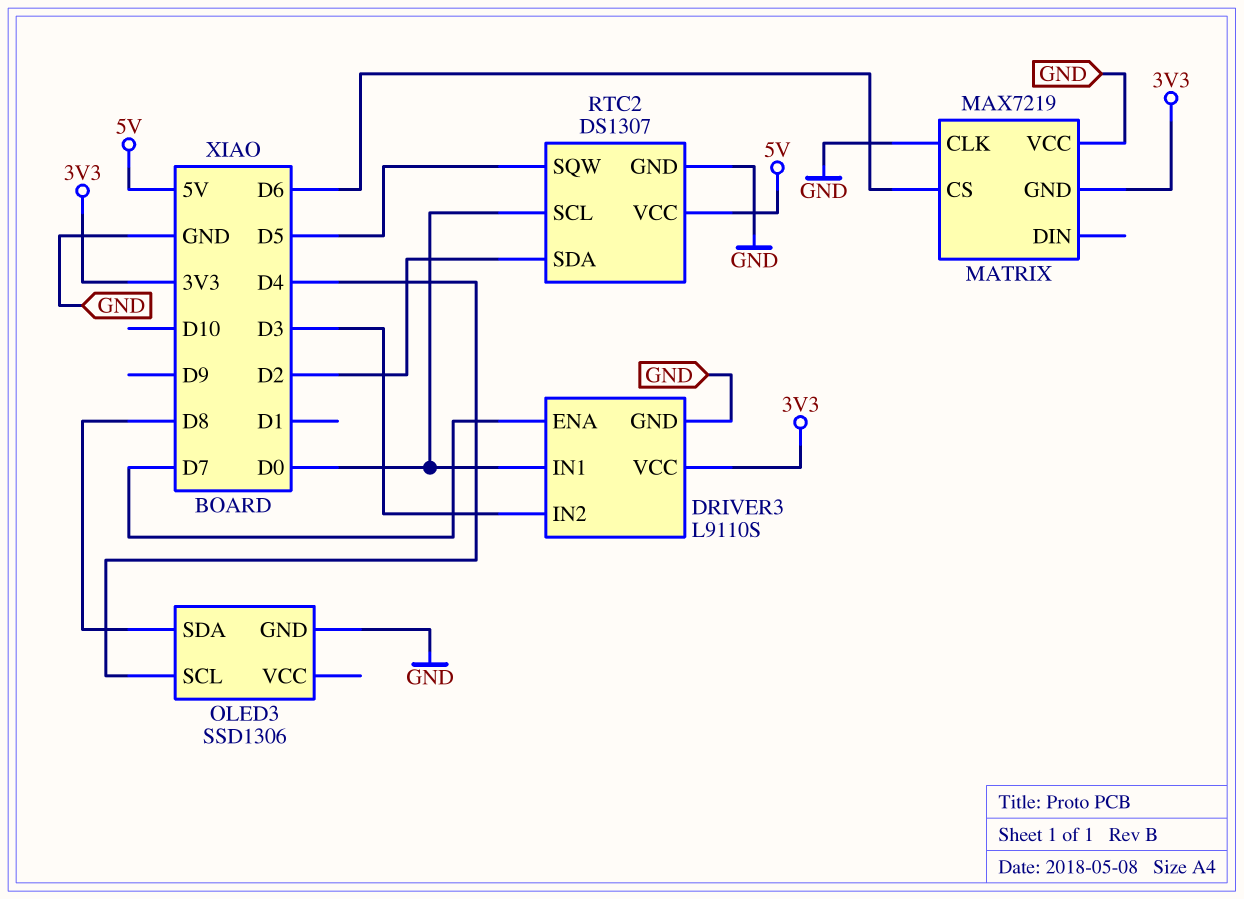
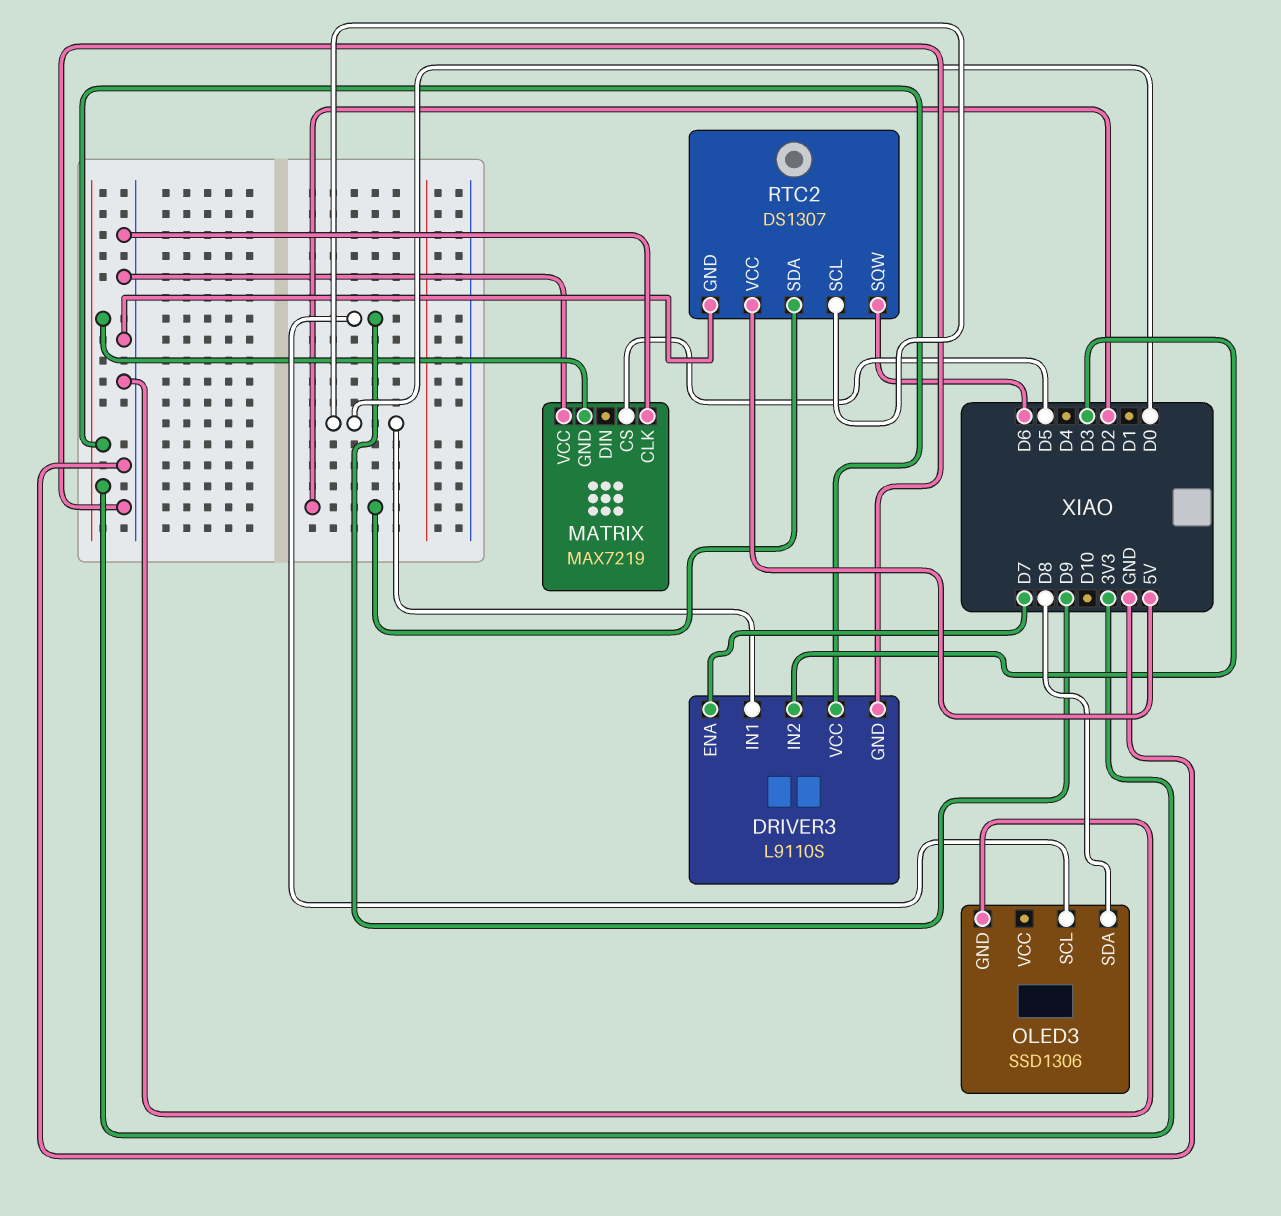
MATRIX pin CS: D6 -> D5
OLED3 pin SCL: D4 -> D9
RTC2 pin SQW: D5 -> D6

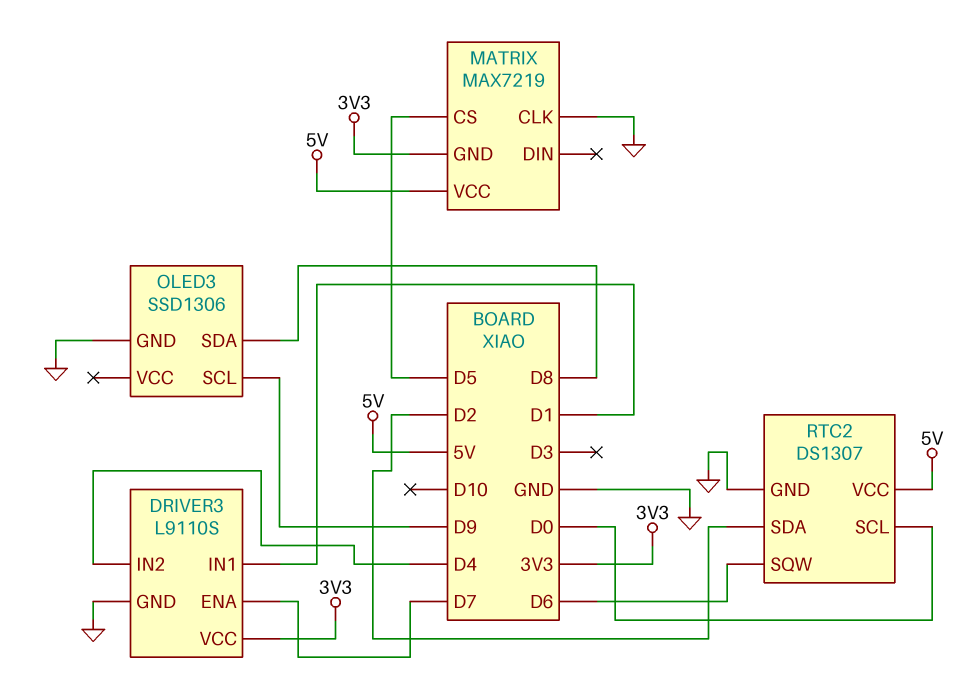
DRIVER3 pin IN1: D0 -> D1
DRIVER3 pin IN2: D3 -> D4
MATRIX pin VCC: GND -> 5V

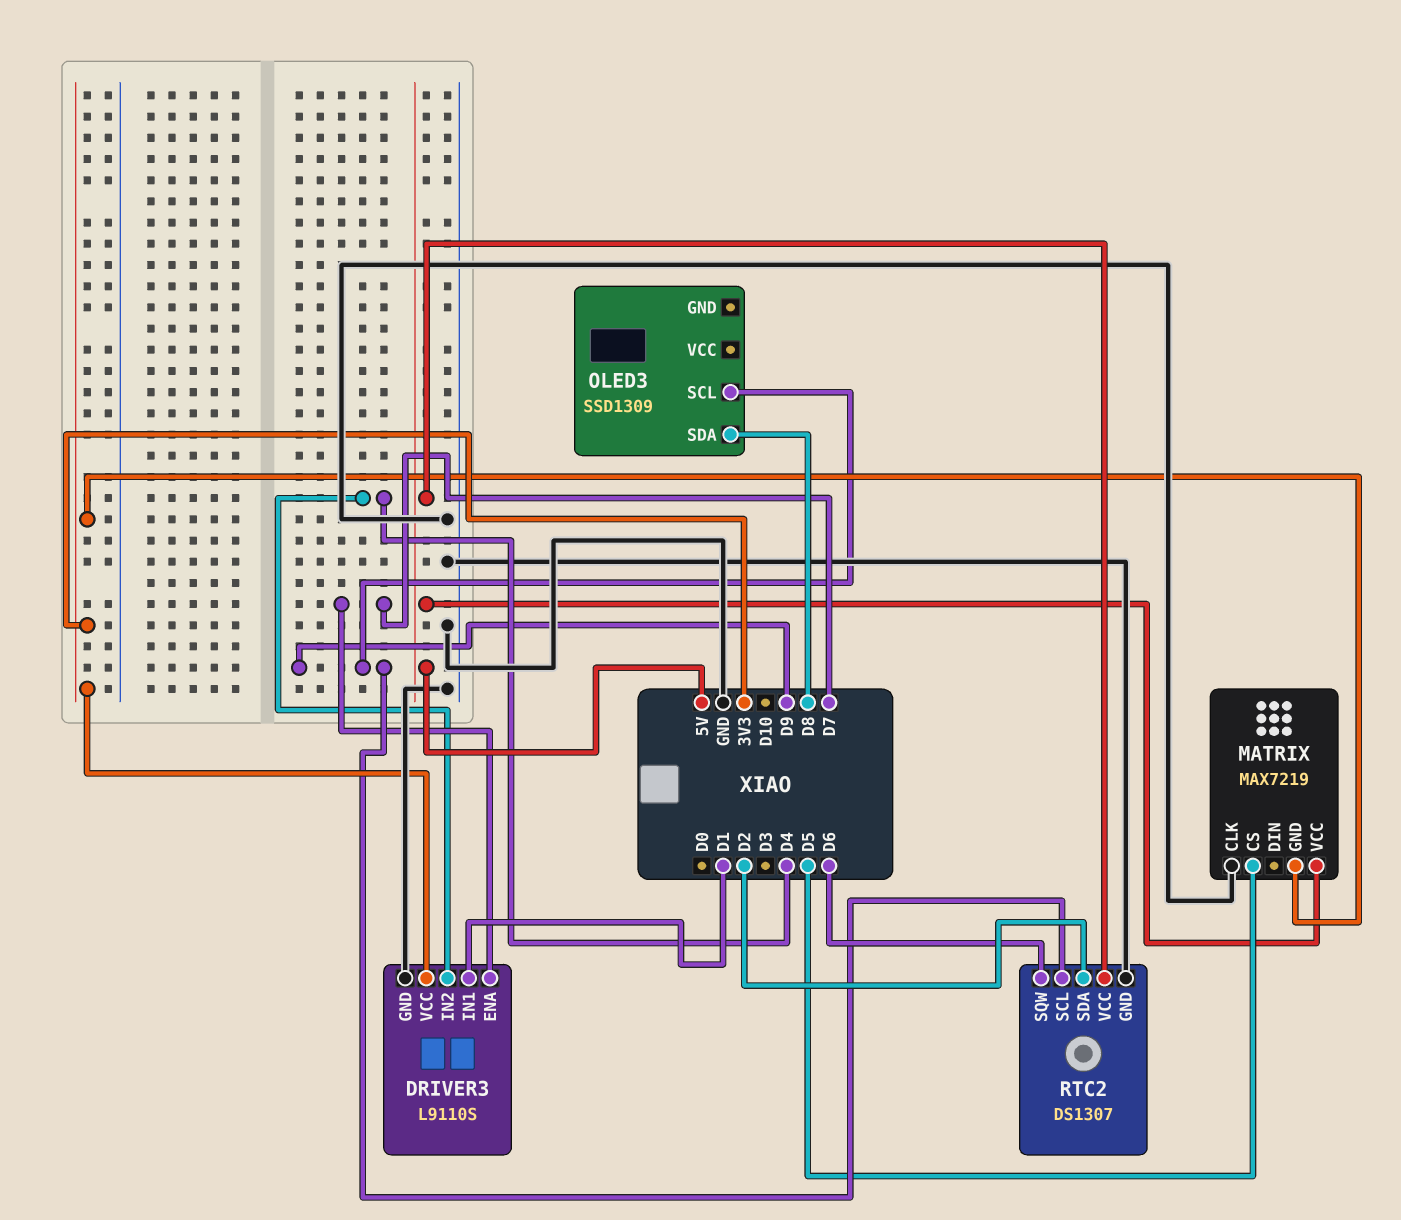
OLED3: SSD1306 -> SSD1309
OLED3 pin GND: GND -> none
RTC2 pin SCL: D0 -> D9

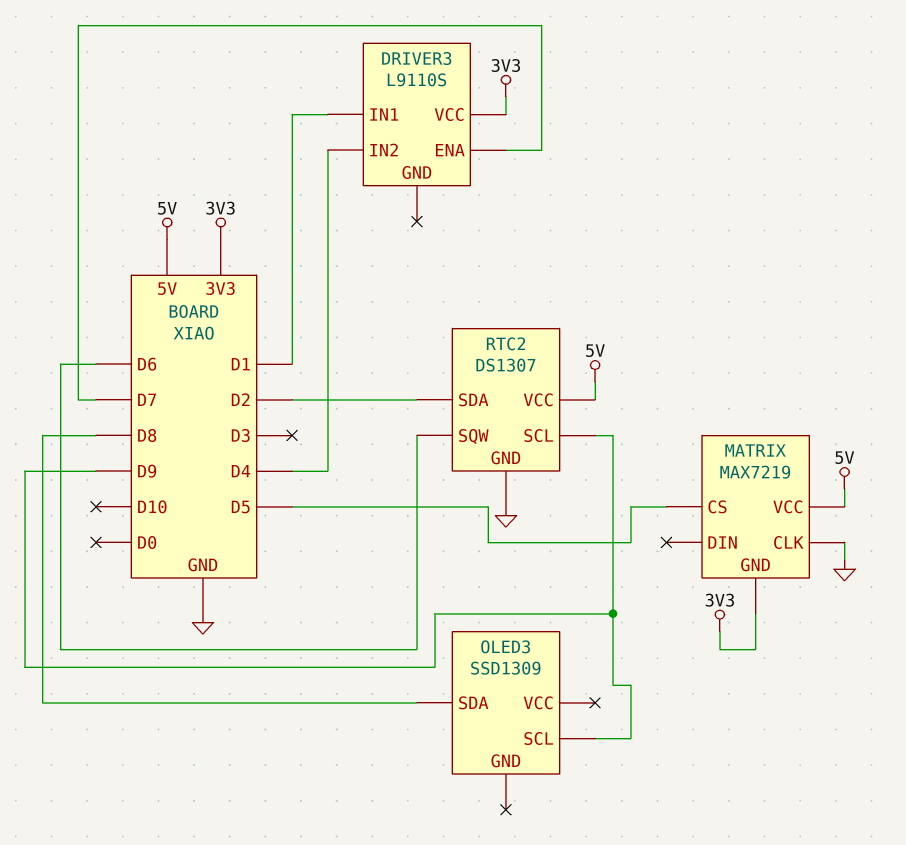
DRIVER3 pin GND: GND -> none

